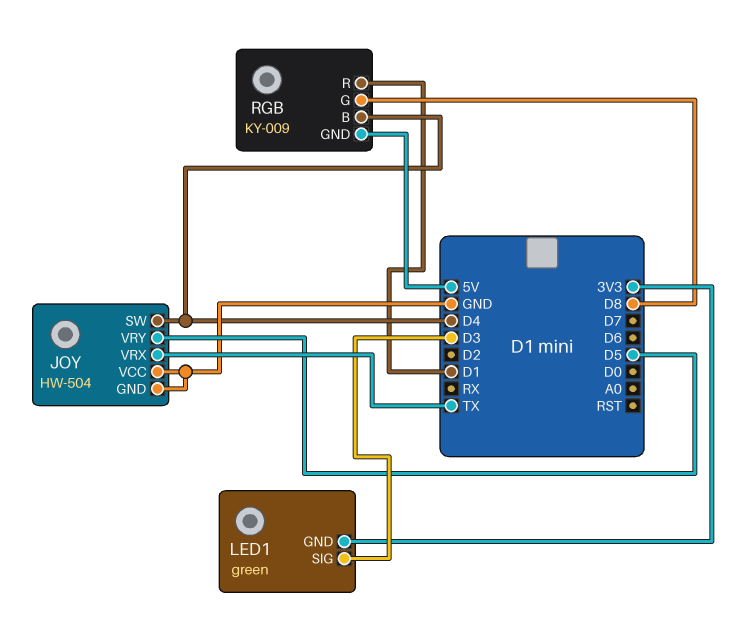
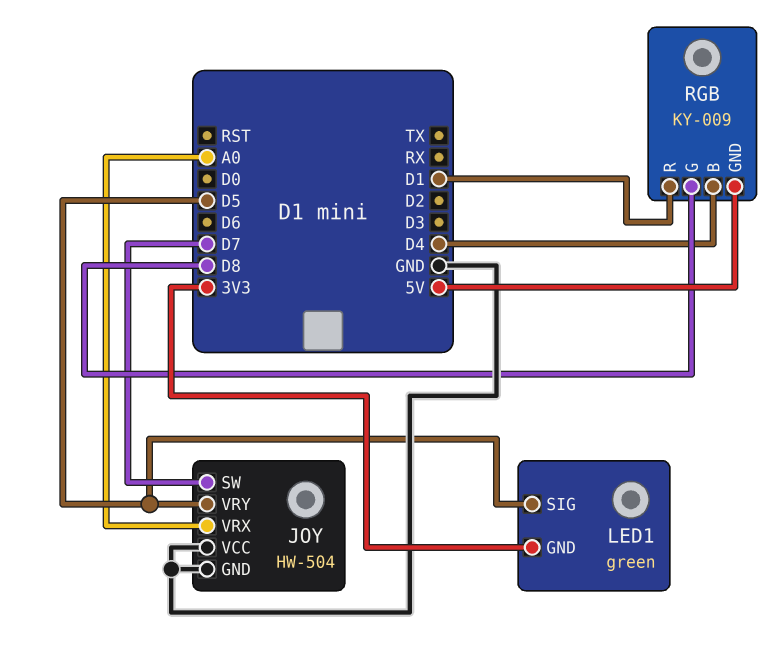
JOY pin SW: D4 -> D7
JOY pin VRX: TX -> A0
LED1 pin SIG: D3 -> D5

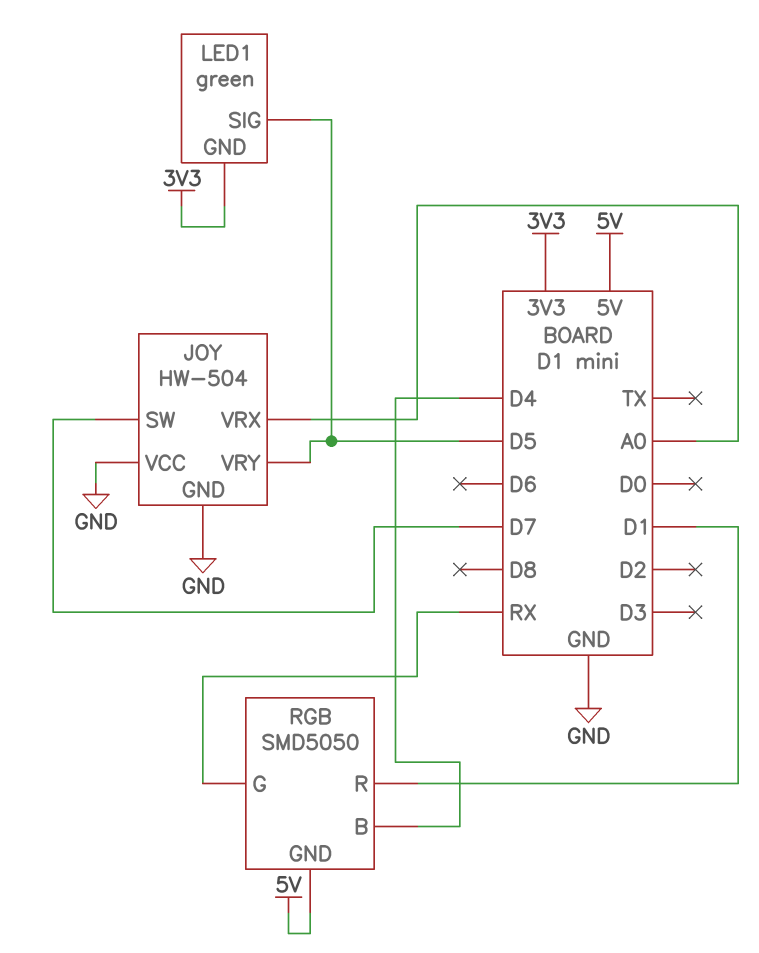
RGB: KY-009 -> SMD5050
RGB pin G: D8 -> RX

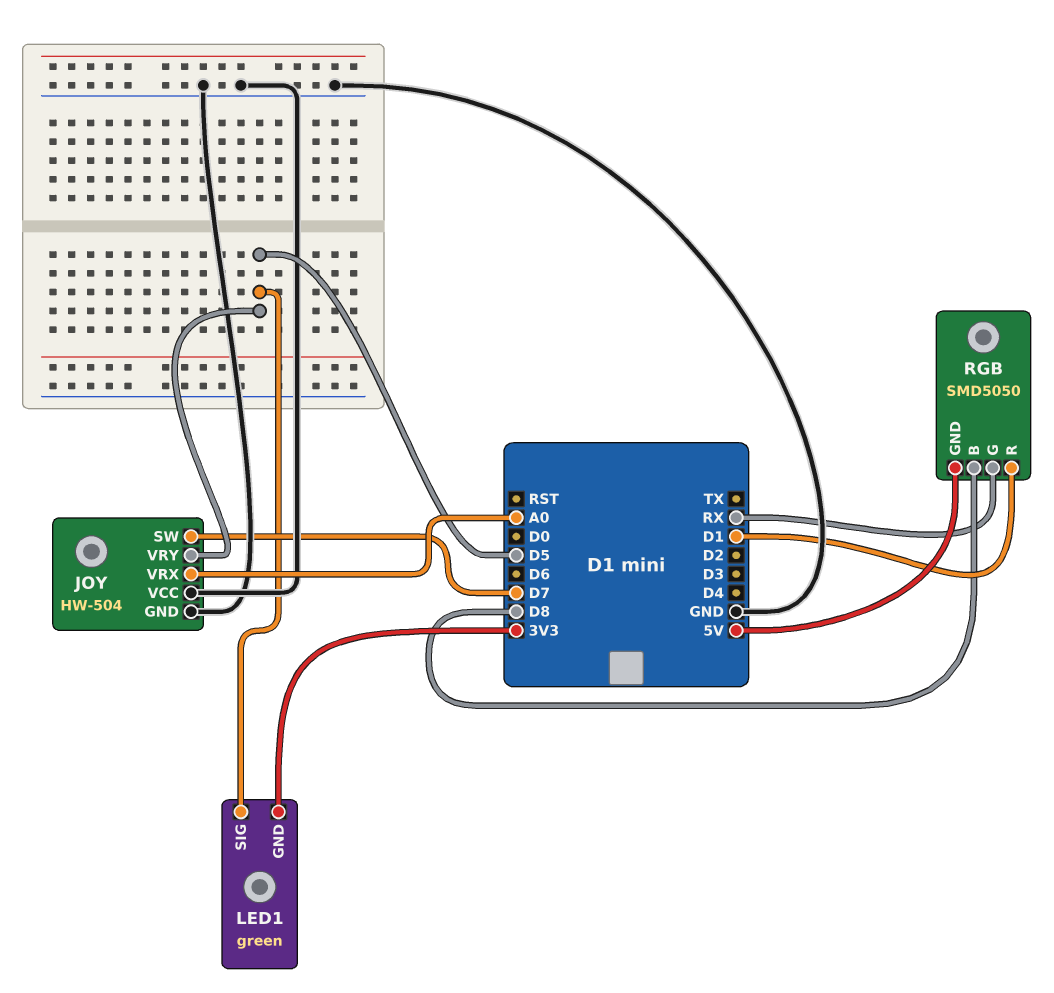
RGB pin B: D4 -> D8

